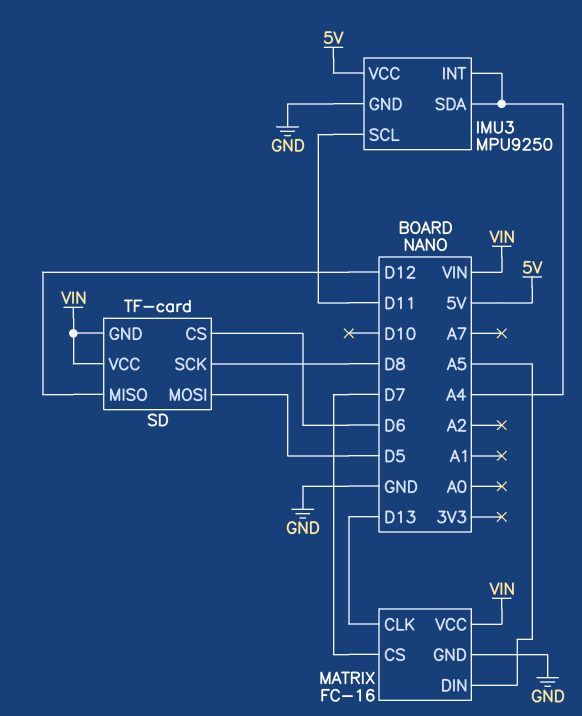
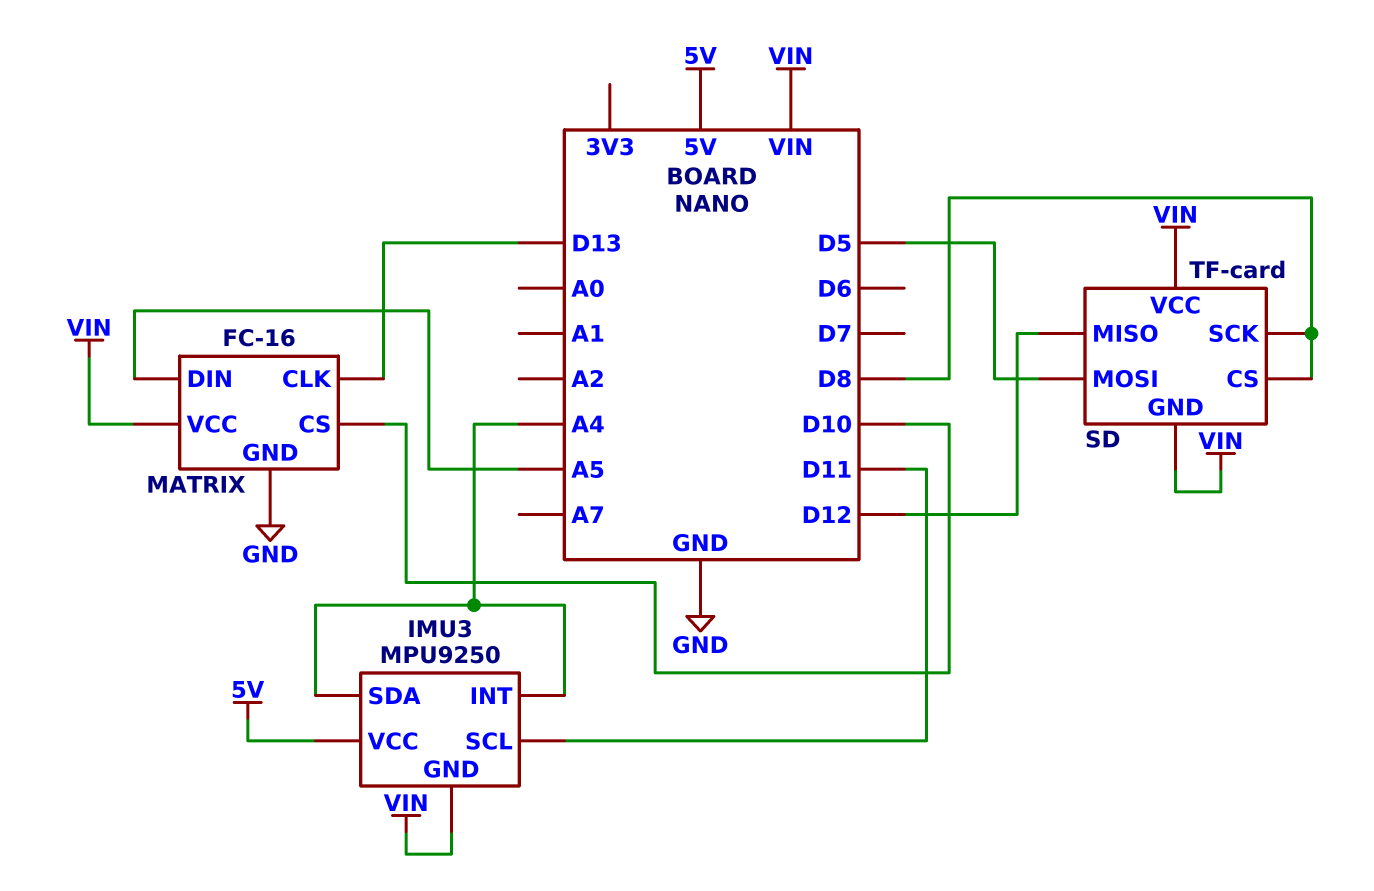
IMU3 pin GND: GND -> VIN
MATRIX pin CS: D7 -> D10
SD pin CS: D6 -> D8

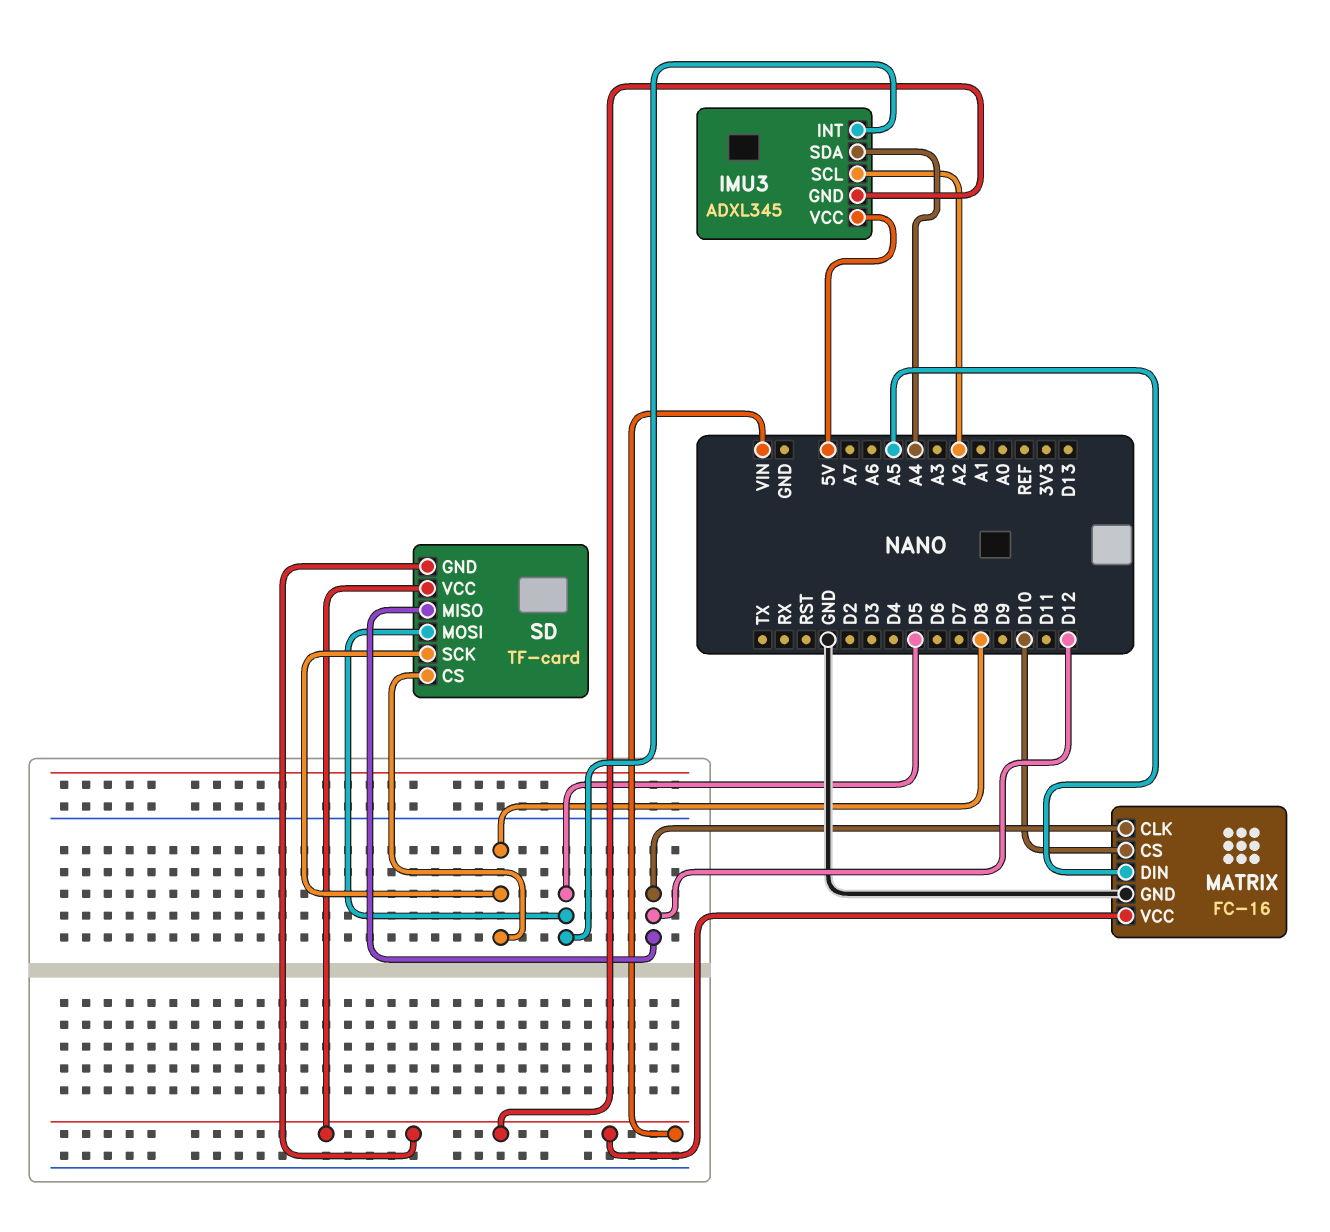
IMU3: MPU9250 -> ADXL345
IMU3 pin INT: A4 -> D5
IMU3 pin SCL: D11 -> A2
MATRIX pin CLK: D13 -> D12

